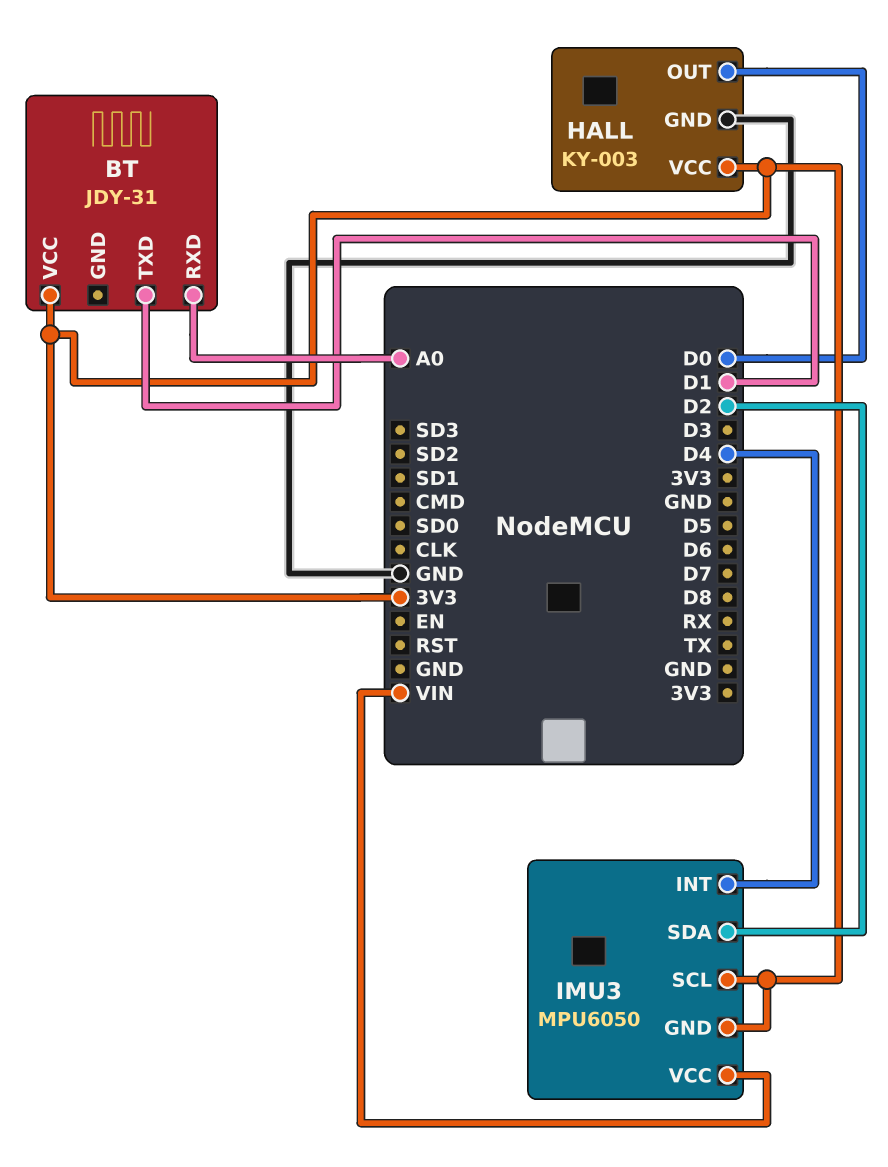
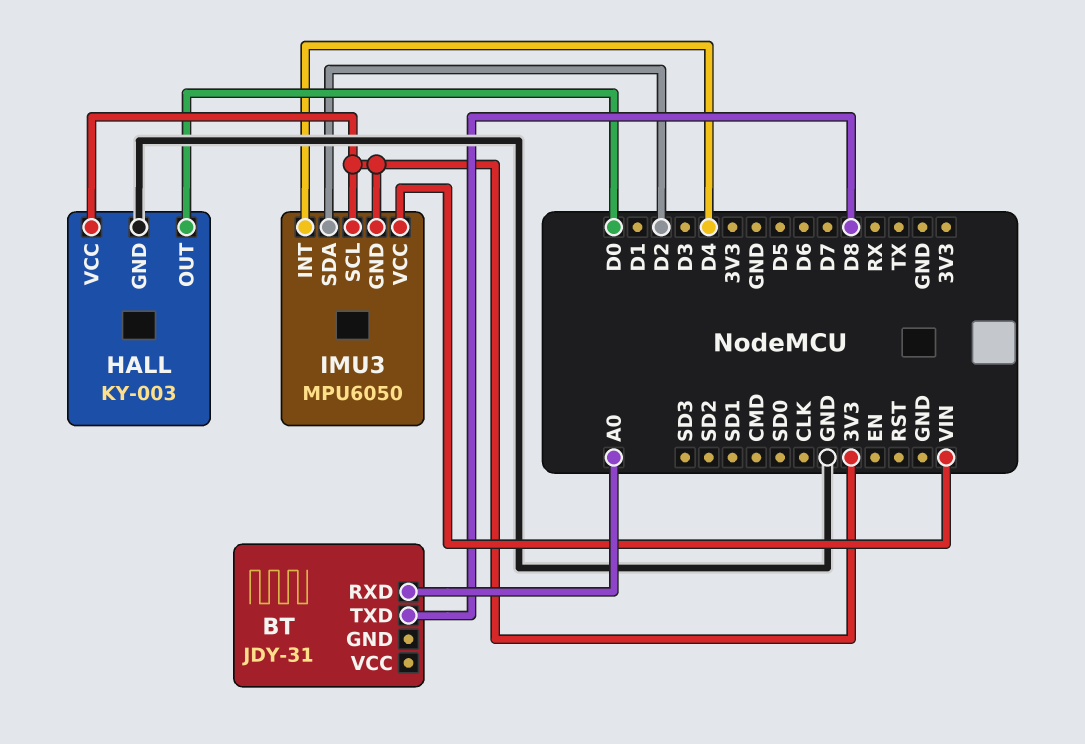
BT pin TXD: D1 -> D8
BT pin VCC: 3V3 -> none

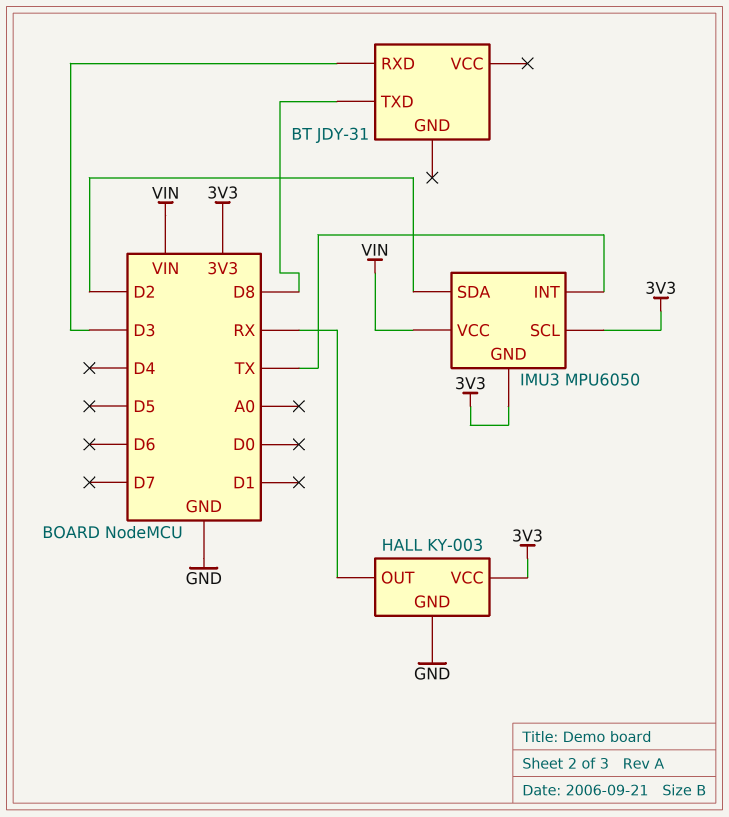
BT pin RXD: A0 -> D3
HALL pin OUT: D0 -> RX
IMU3 pin INT: D4 -> TX

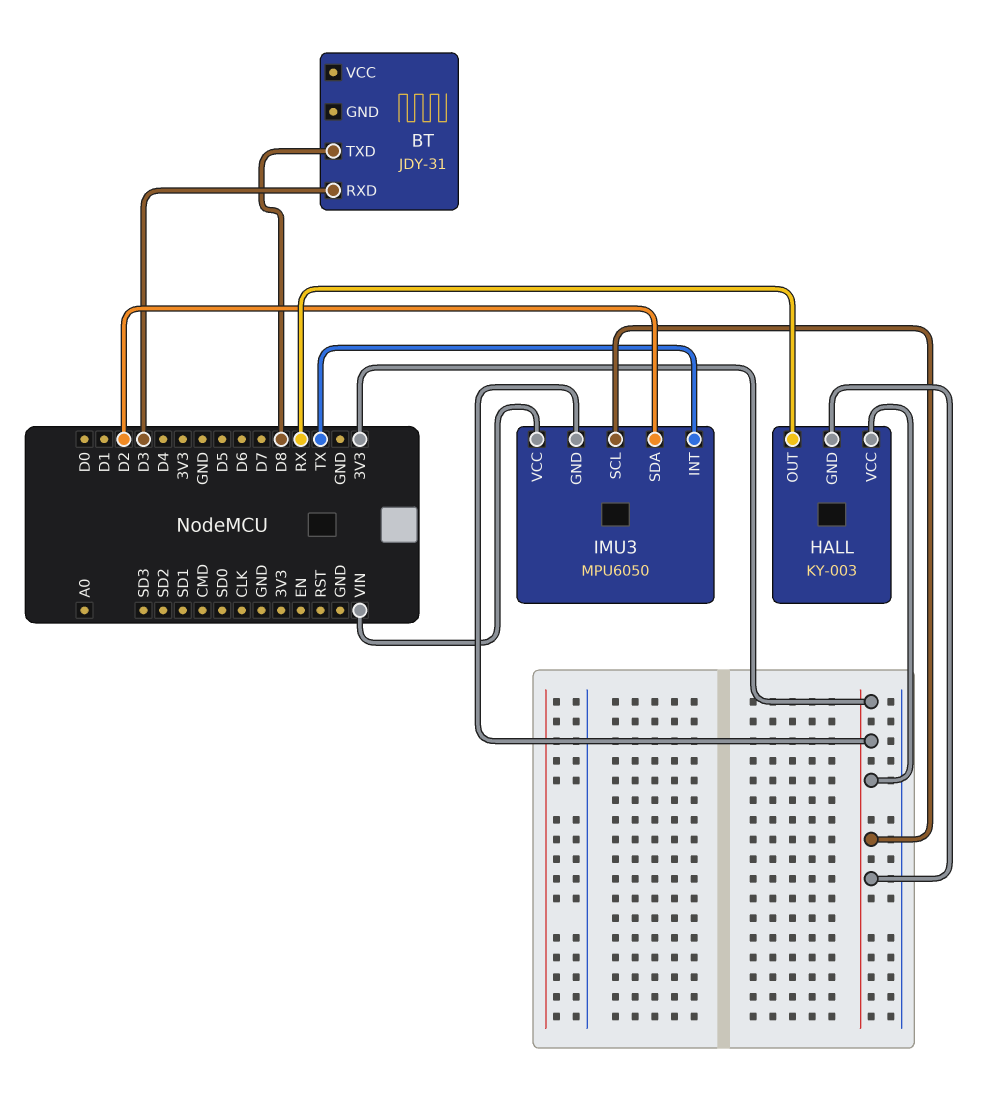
HALL pin GND: GND -> 3V3

